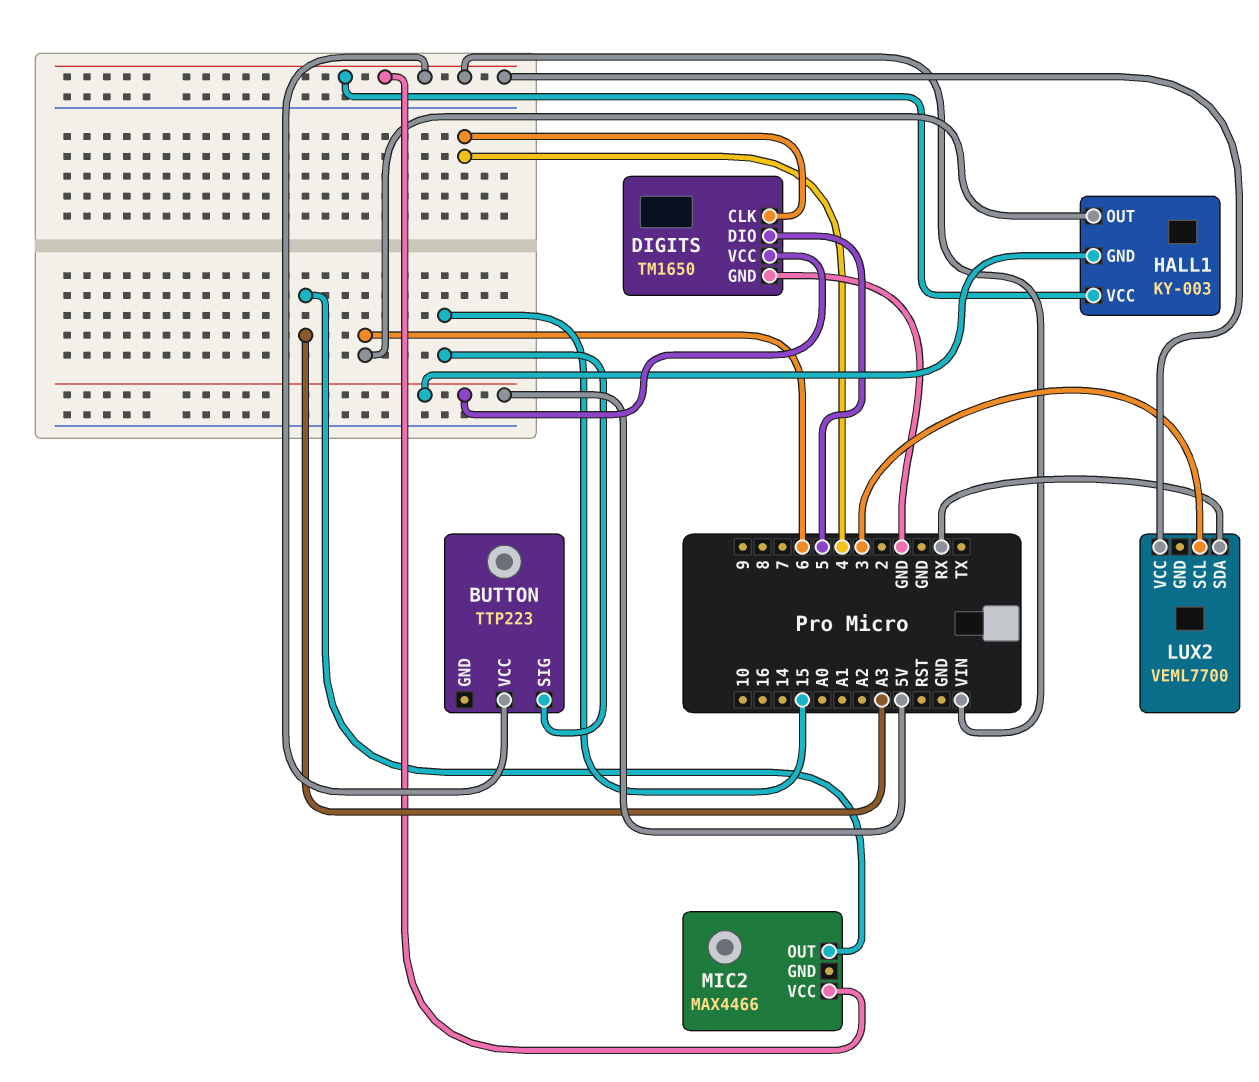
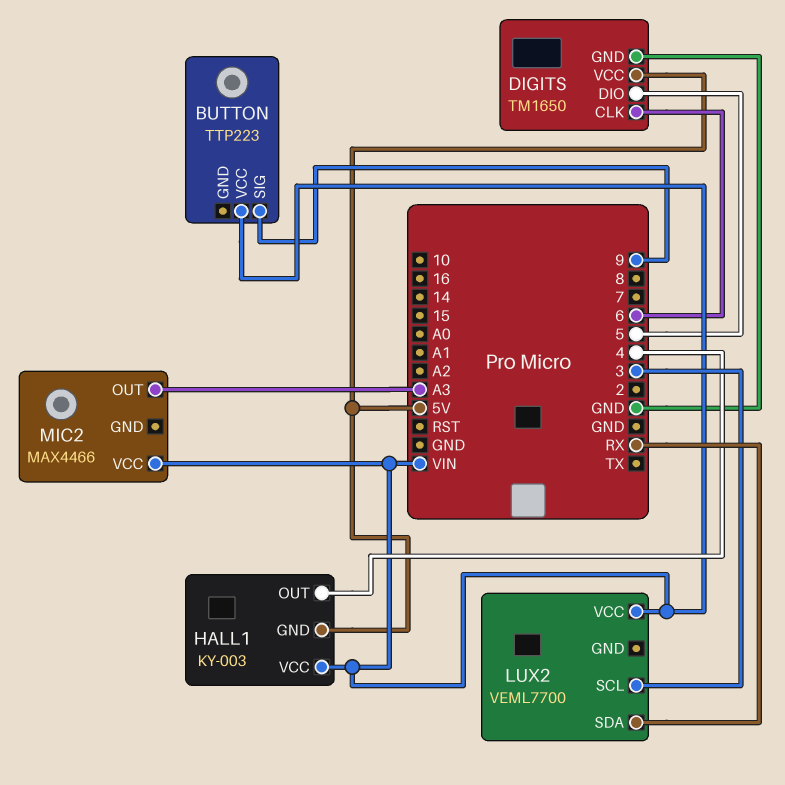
BUTTON pin SIG: 15 -> 9
DIGITS pin CLK: 4 -> 6
HALL1 pin OUT: 6 -> 4

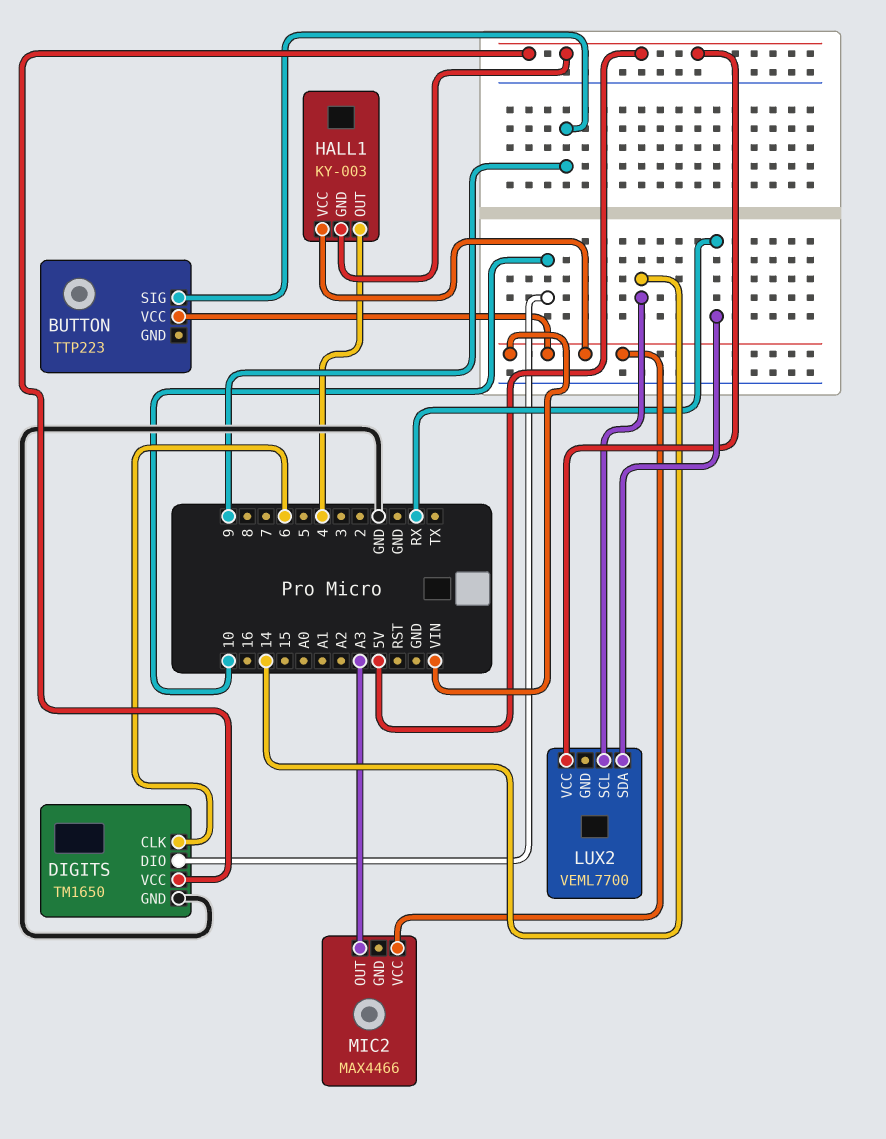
DIGITS pin DIO: 5 -> 10
LUX2 pin SCL: 3 -> 14
LUX2 pin VCC: VIN -> 5V

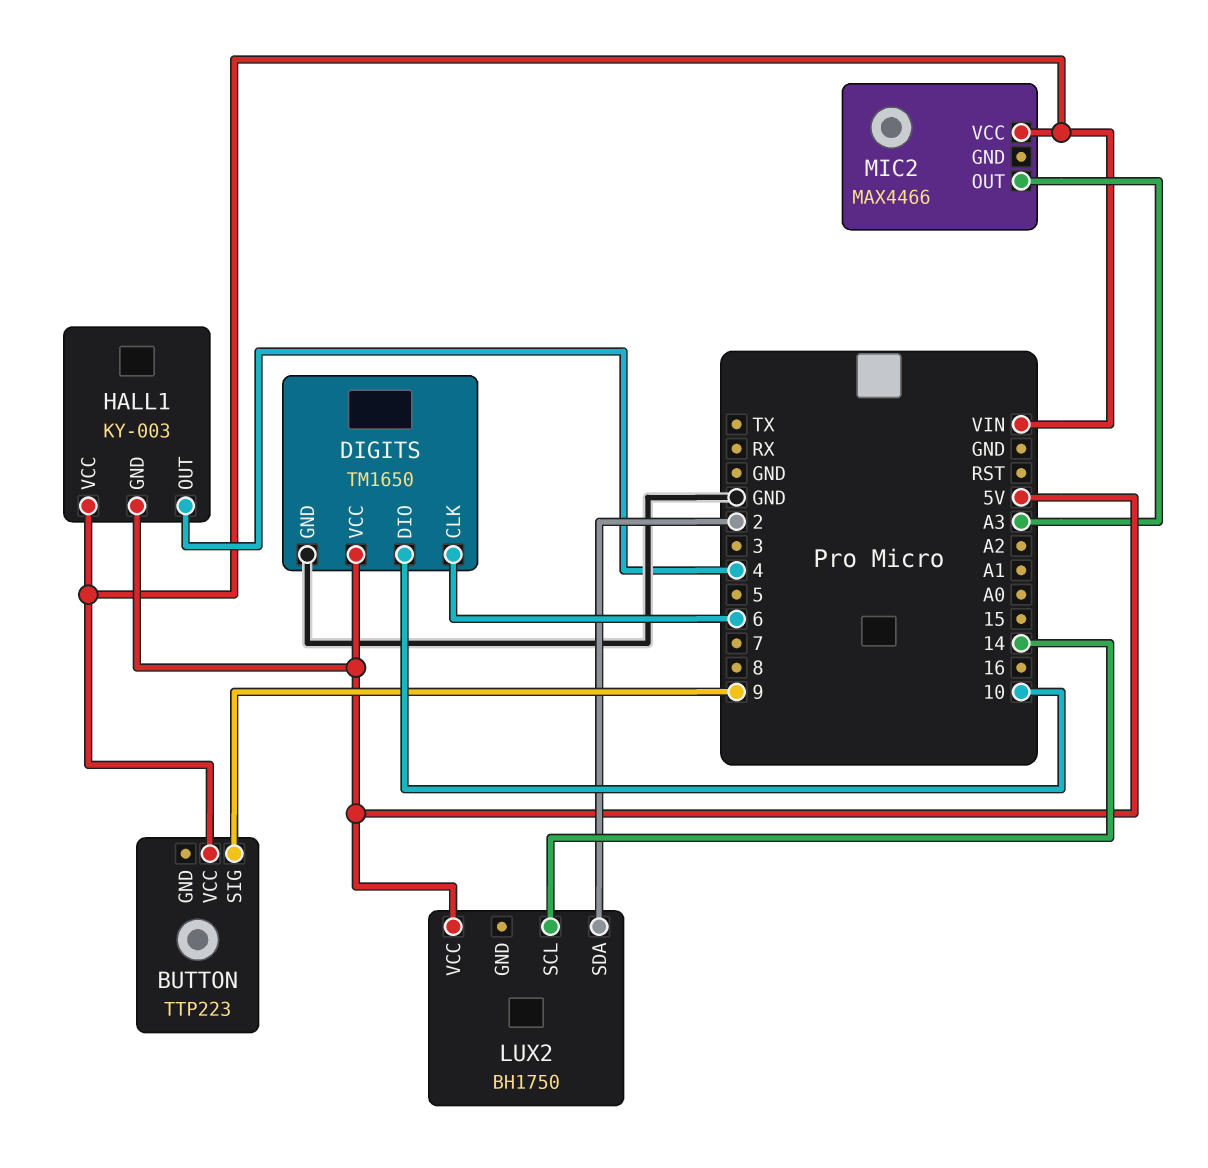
LUX2: VEML7700 -> BH1750
LUX2 pin SDA: RX -> 2

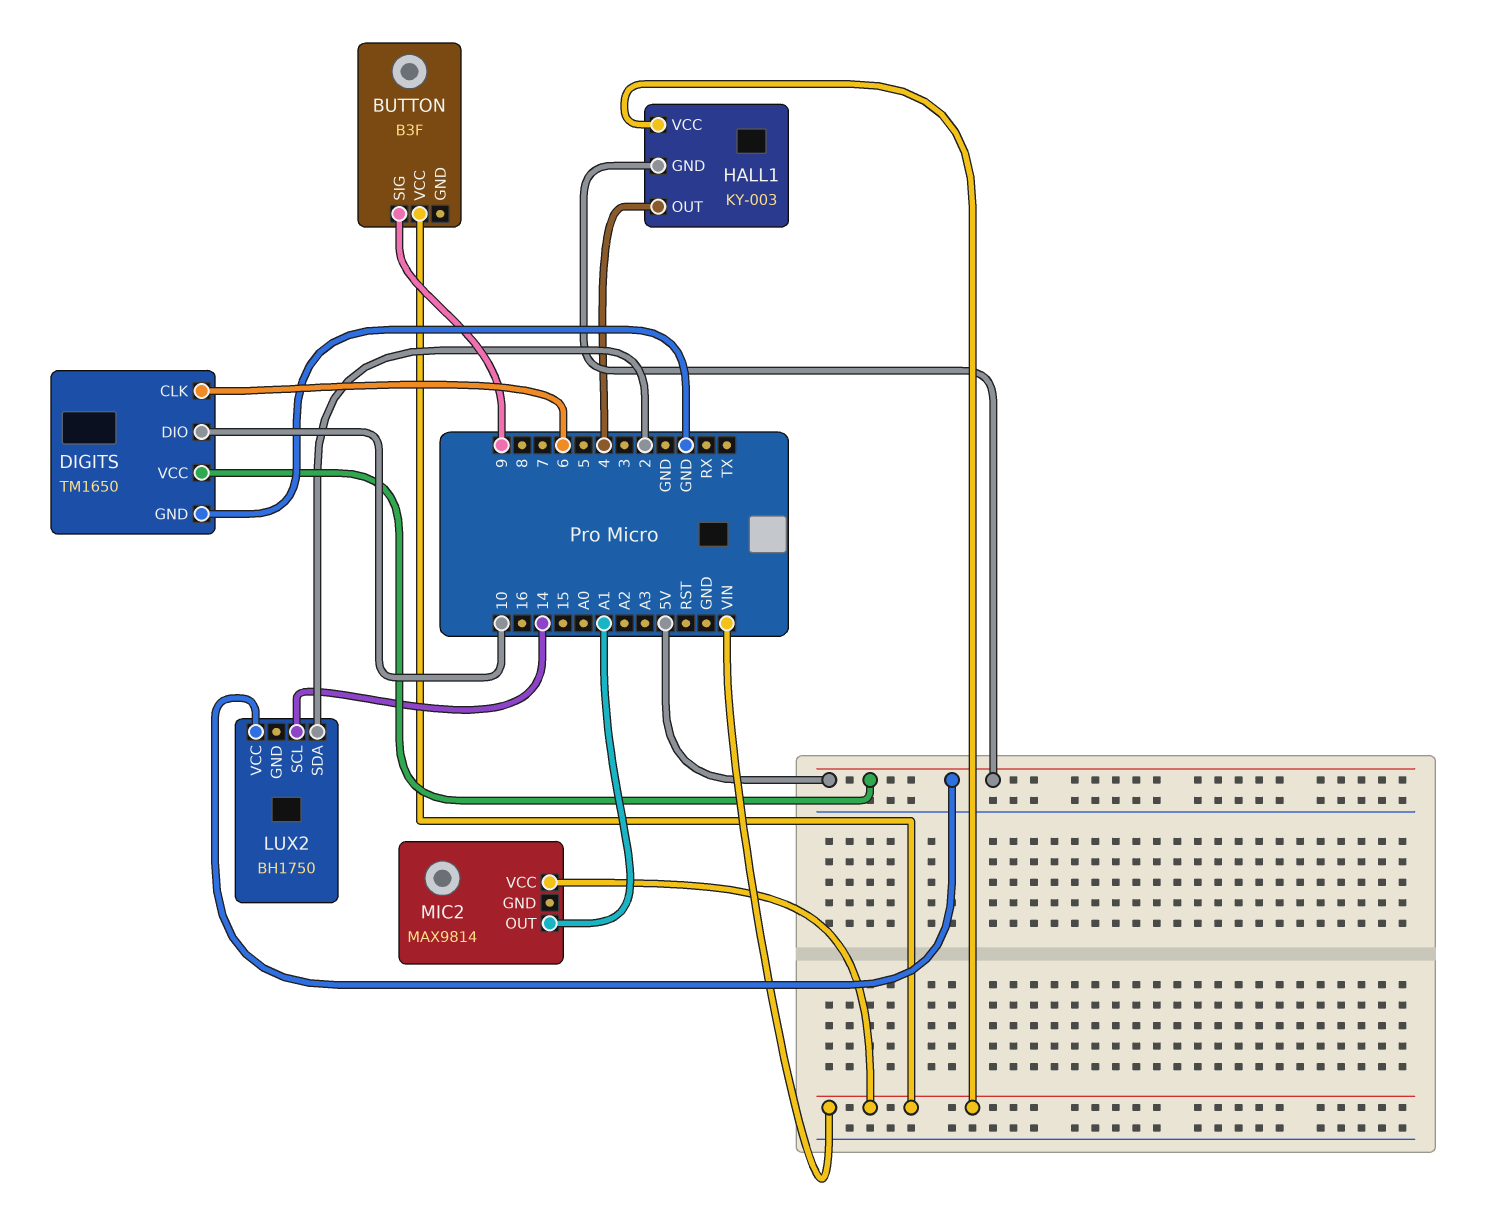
BUTTON: TTP223 -> B3F
MIC2: MAX4466 -> MAX9814
MIC2 pin OUT: A3 -> A1

